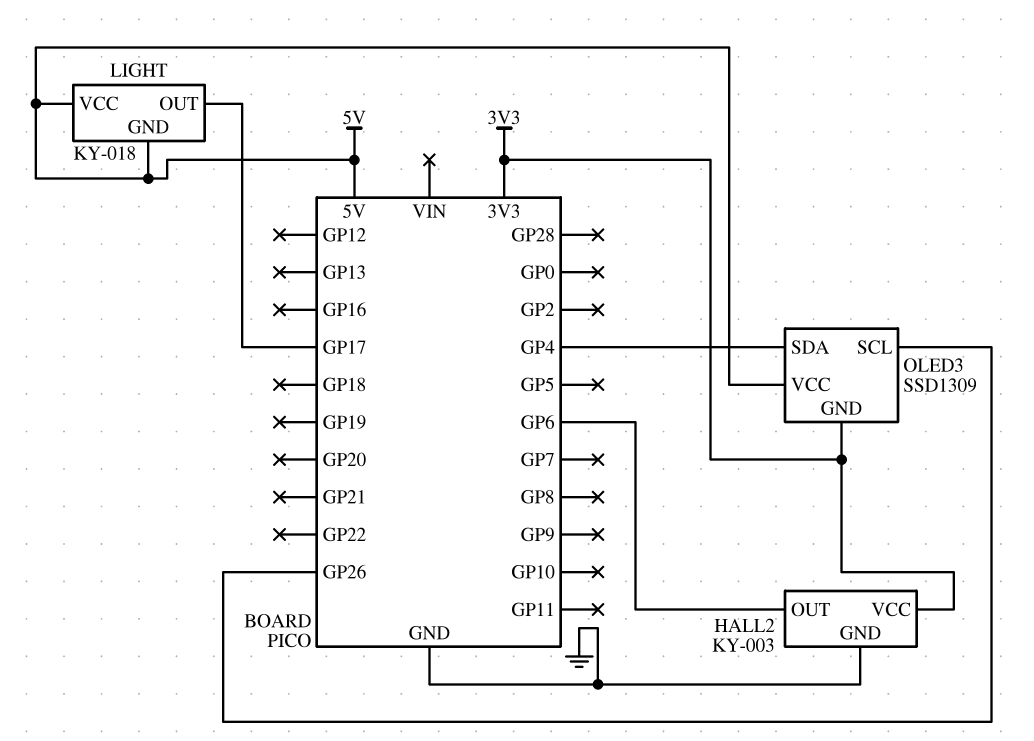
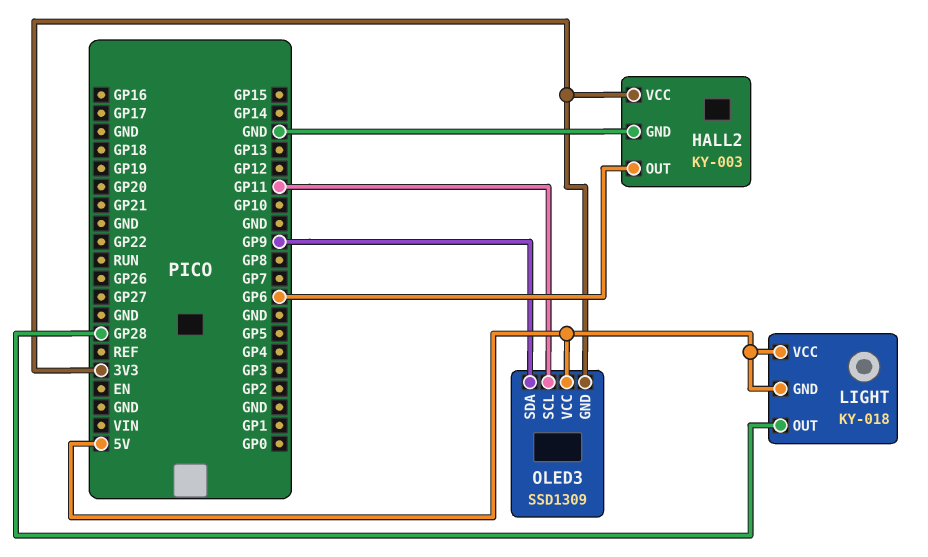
LIGHT pin OUT: GP17 -> GP28
OLED3 pin SCL: GP26 -> GP11
OLED3 pin SDA: GP4 -> GP9

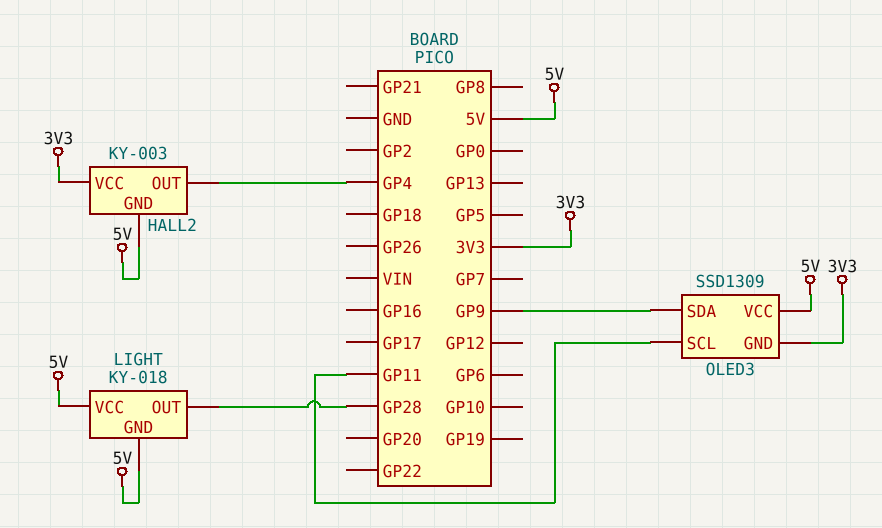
HALL2 pin GND: GND -> 5V
HALL2 pin OUT: GP6 -> GP4

